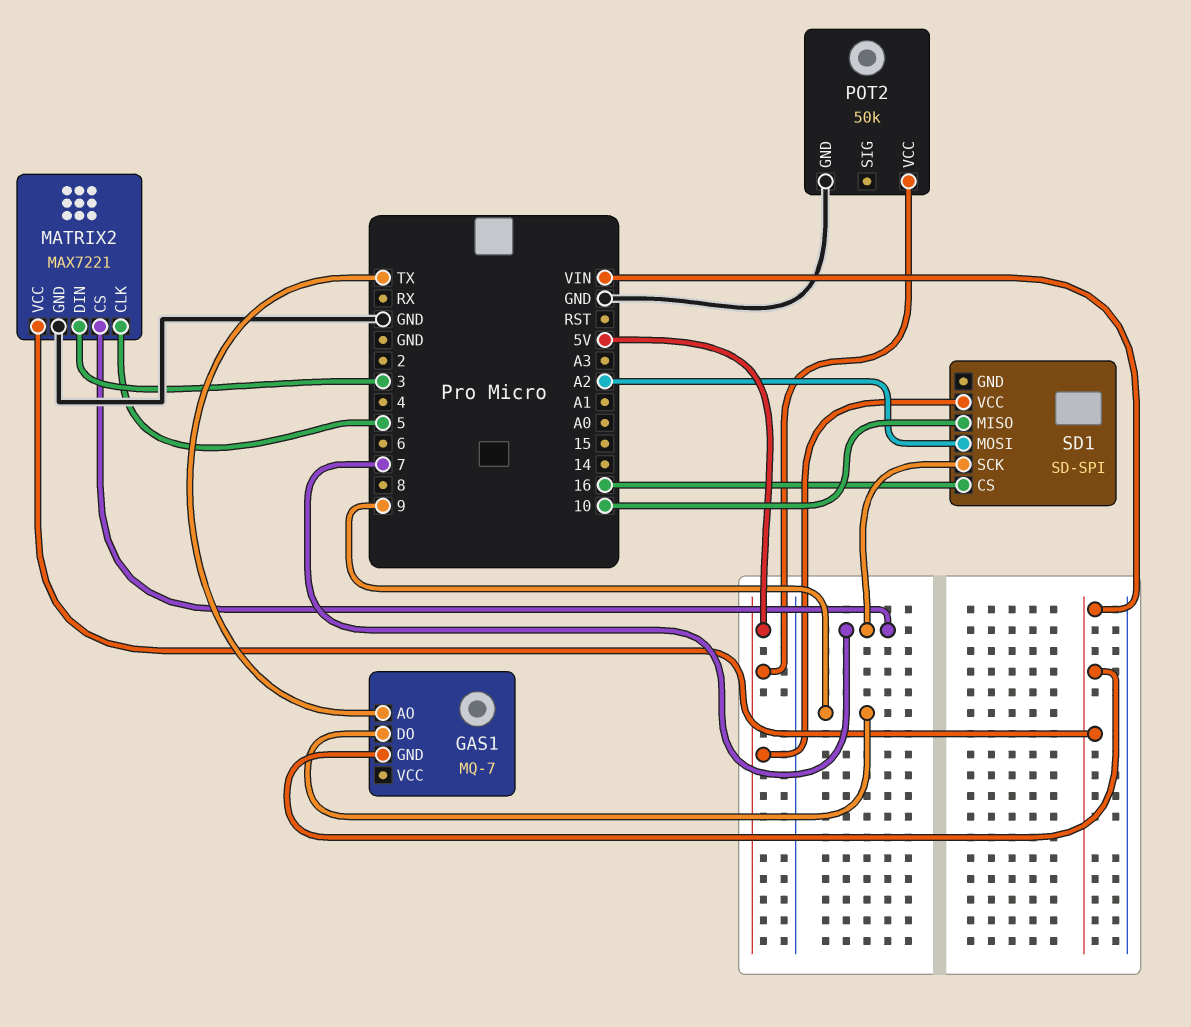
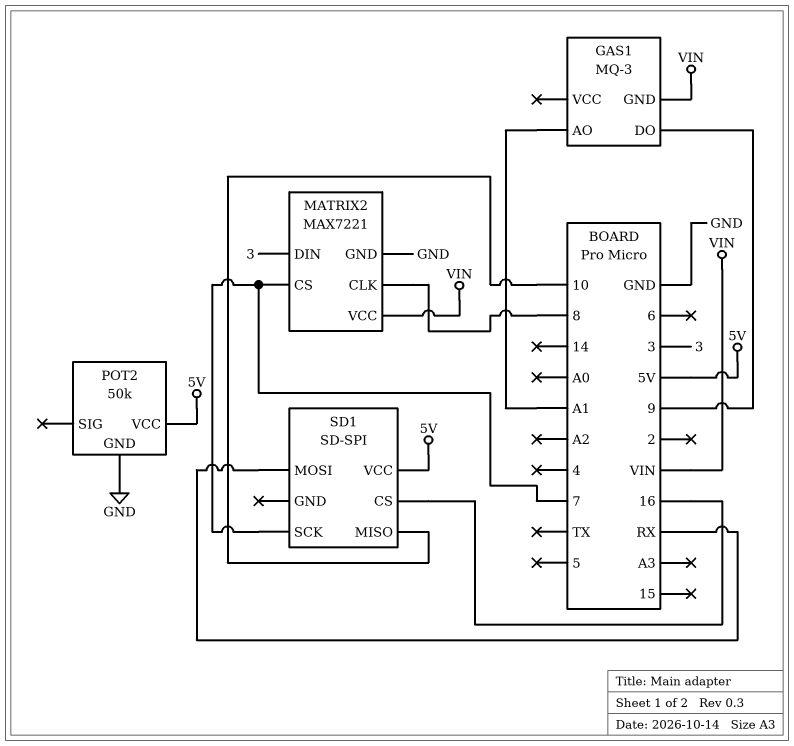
GAS1: MQ-7 -> MQ-3
GAS1 pin AO: TX -> A1
MATRIX2 pin CLK: 5 -> 8
SD1 pin MOSI: A2 -> RX

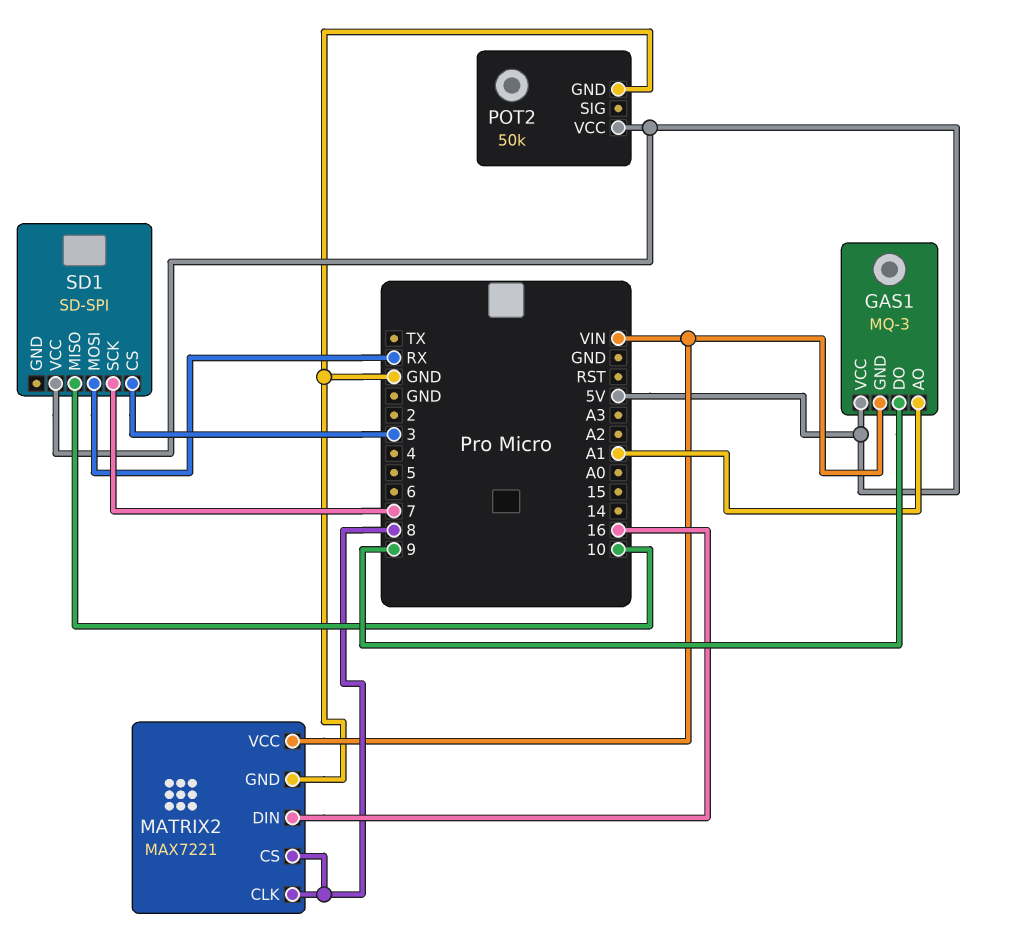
GAS1 pin VCC: none -> 5V
MATRIX2 pin CS: 7 -> 8
MATRIX2 pin DIN: 3 -> 16
SD1 pin CS: 16 -> 3

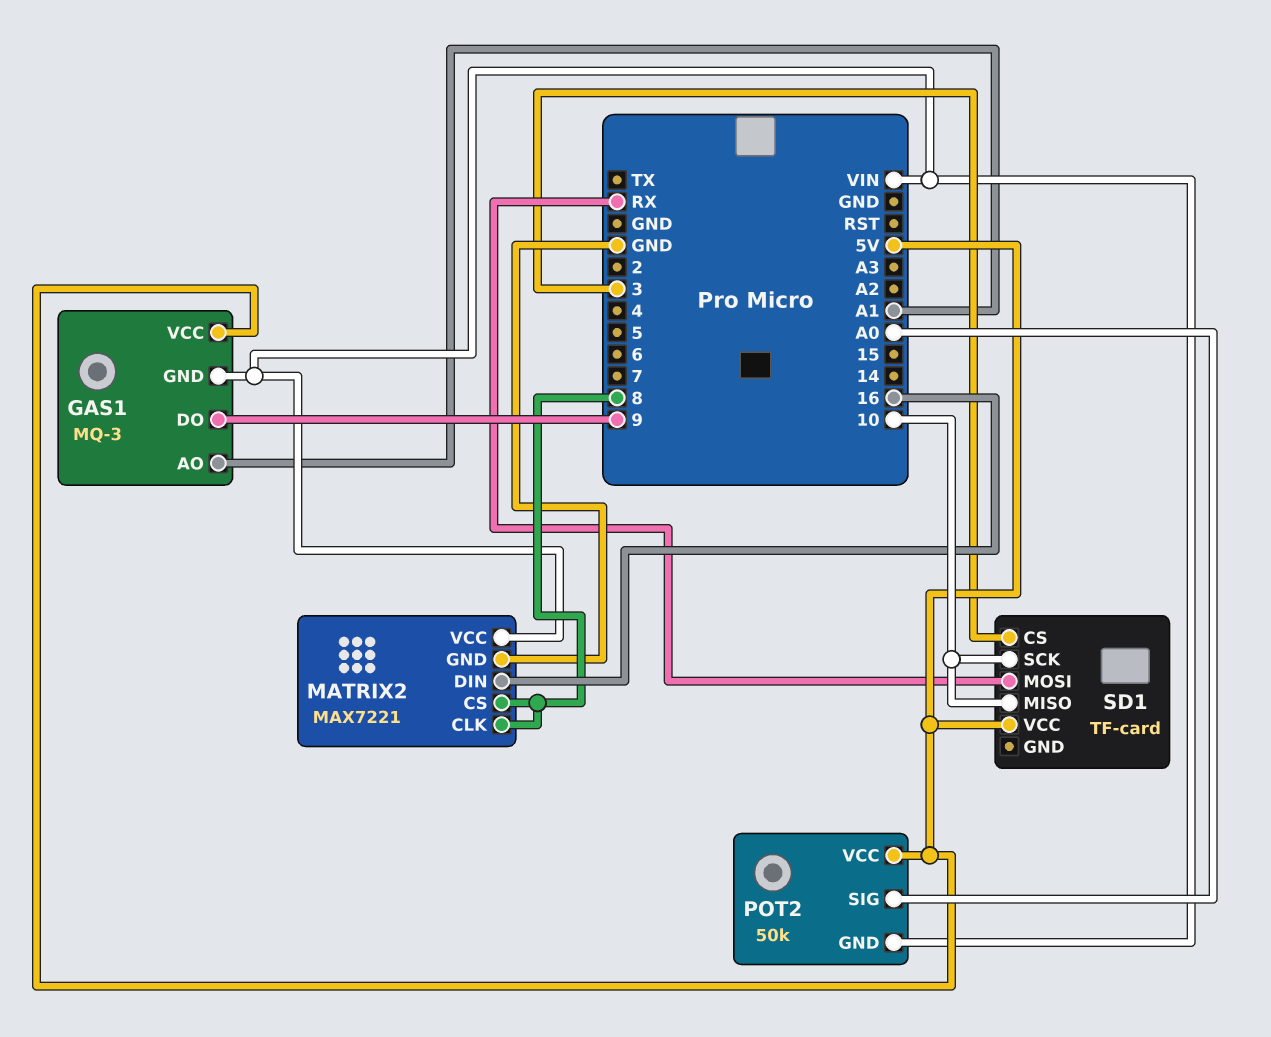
POT2 pin GND: GND -> VIN
POT2 pin SIG: none -> A0
SD1: SD-SPI -> TF-card
SD1 pin SCK: 7 -> 10

